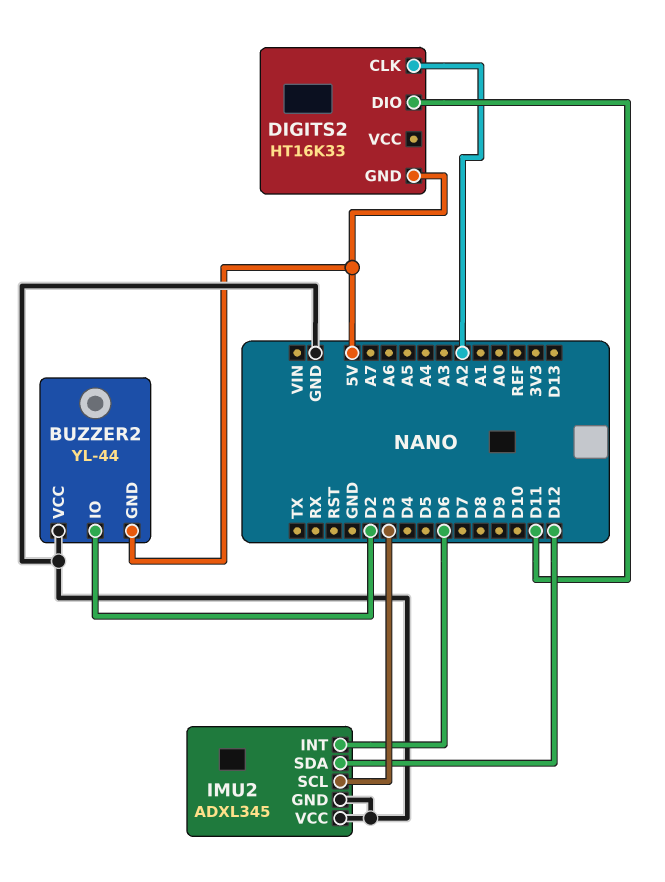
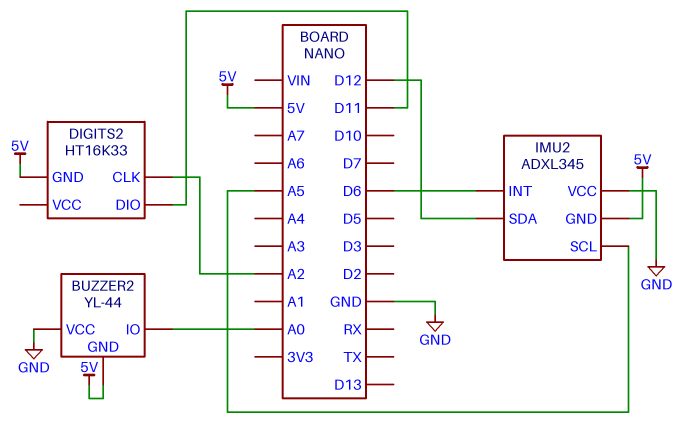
BUZZER2 pin IO: D2 -> A0
IMU2 pin GND: GND -> 5V
IMU2 pin SCL: D3 -> A5

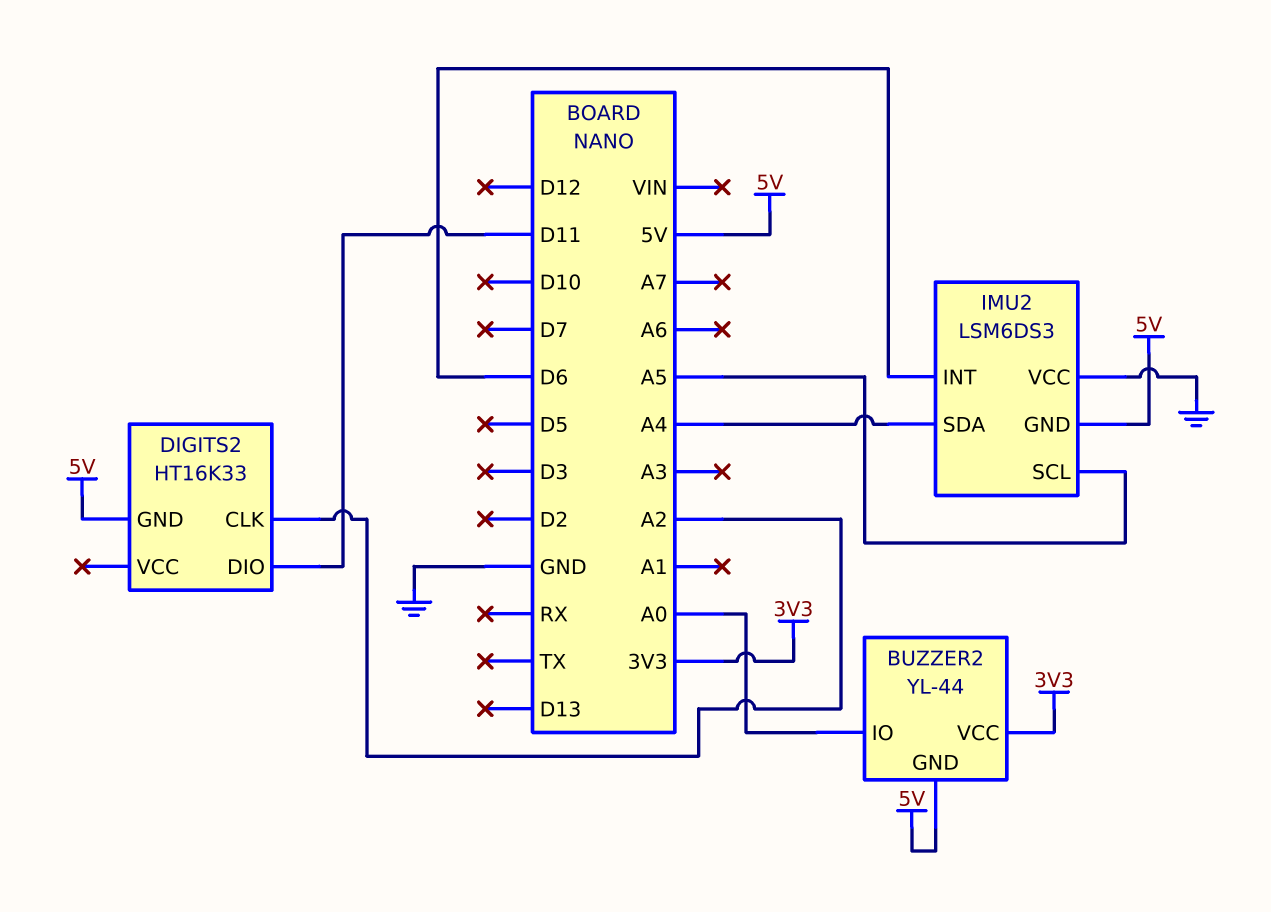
BUZZER2 pin VCC: GND -> 3V3
IMU2: ADXL345 -> LSM6DS3
IMU2 pin SDA: D12 -> A4

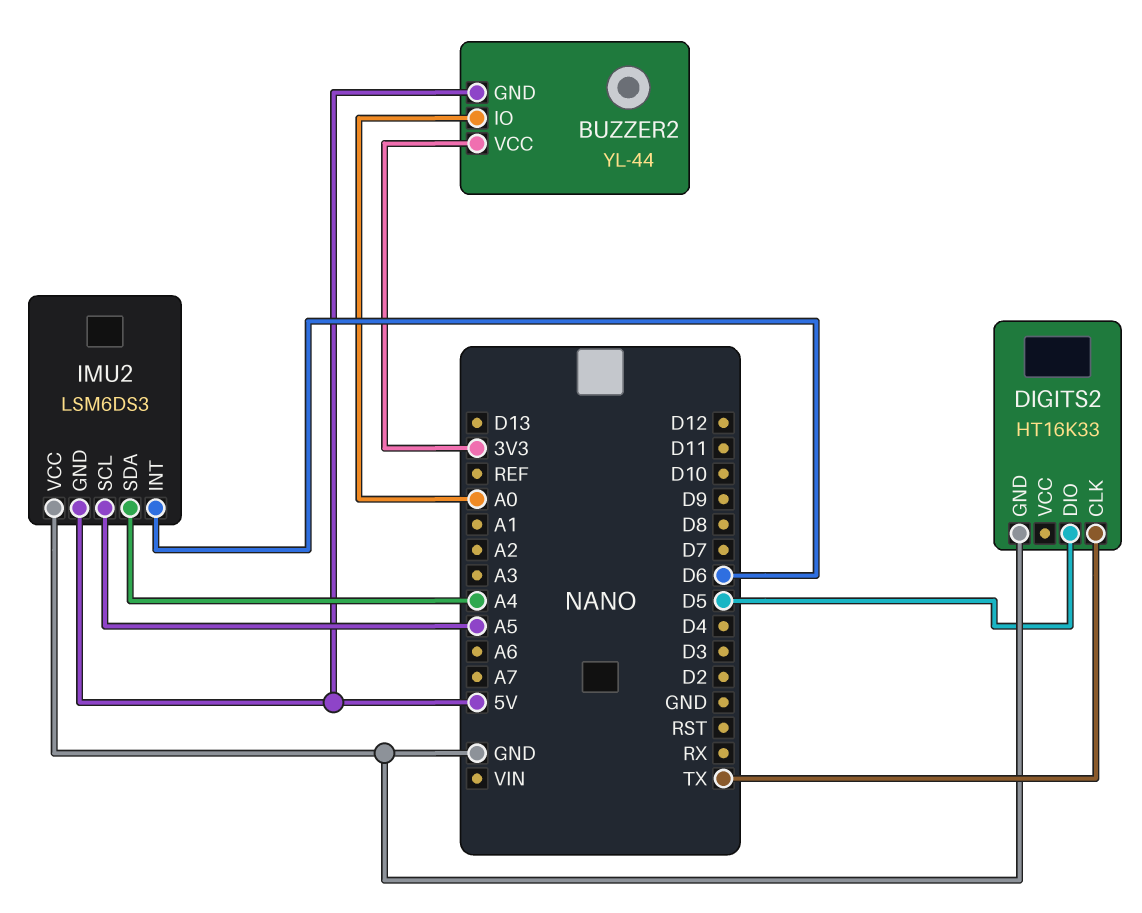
DIGITS2 pin CLK: A2 -> TX
DIGITS2 pin DIO: D11 -> D5
DIGITS2 pin GND: 5V -> GND

